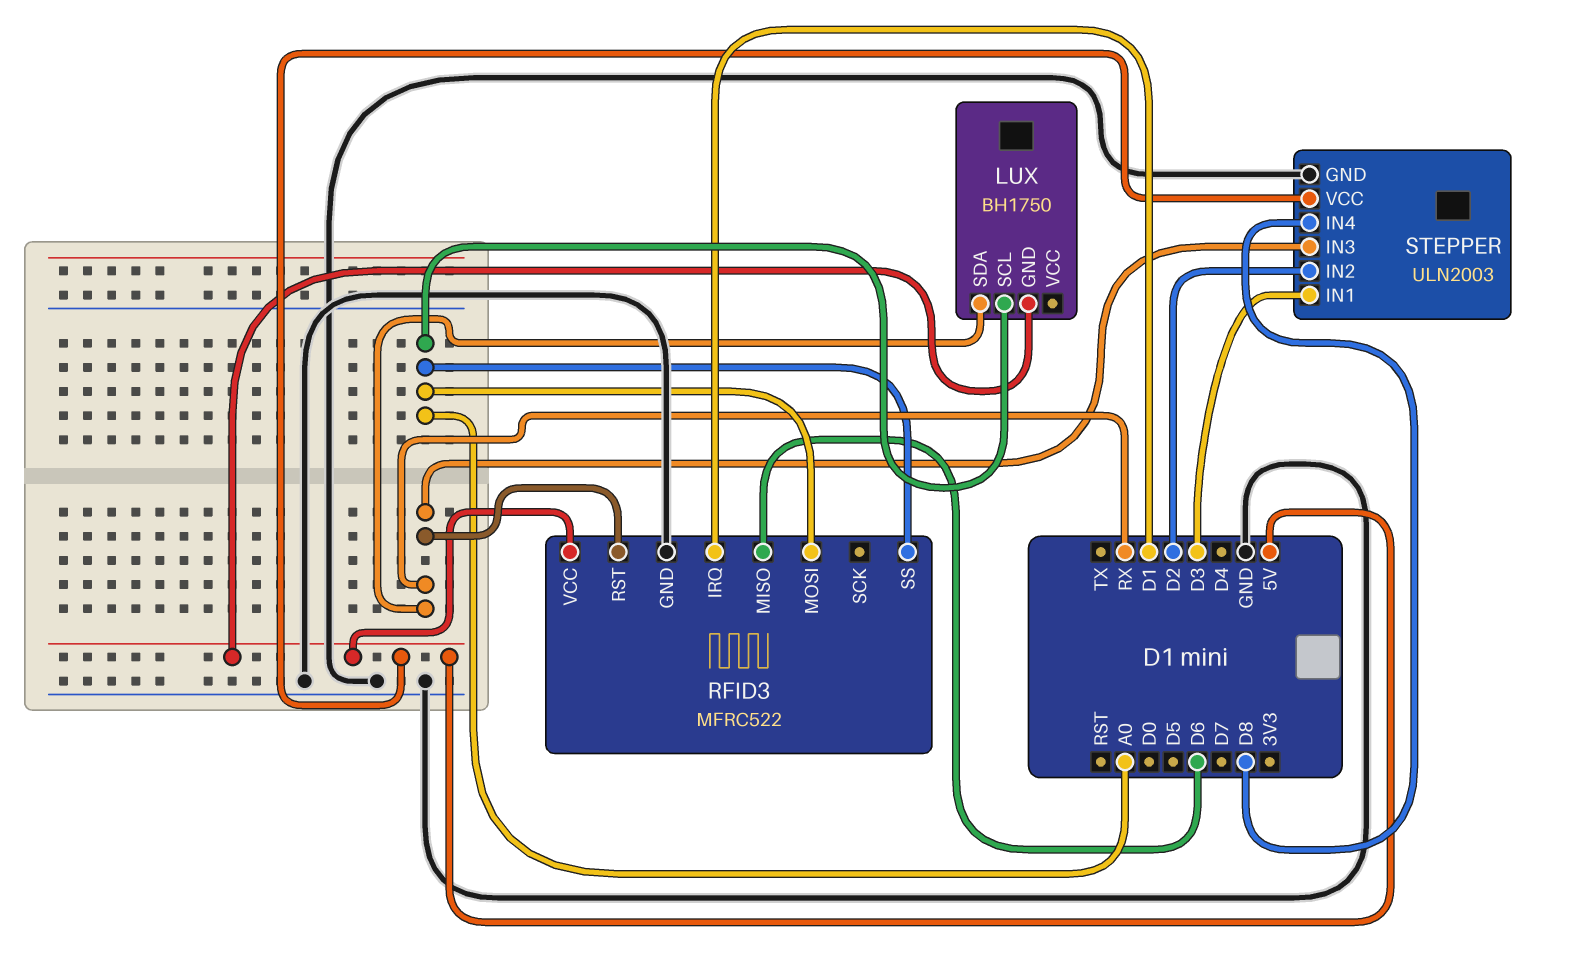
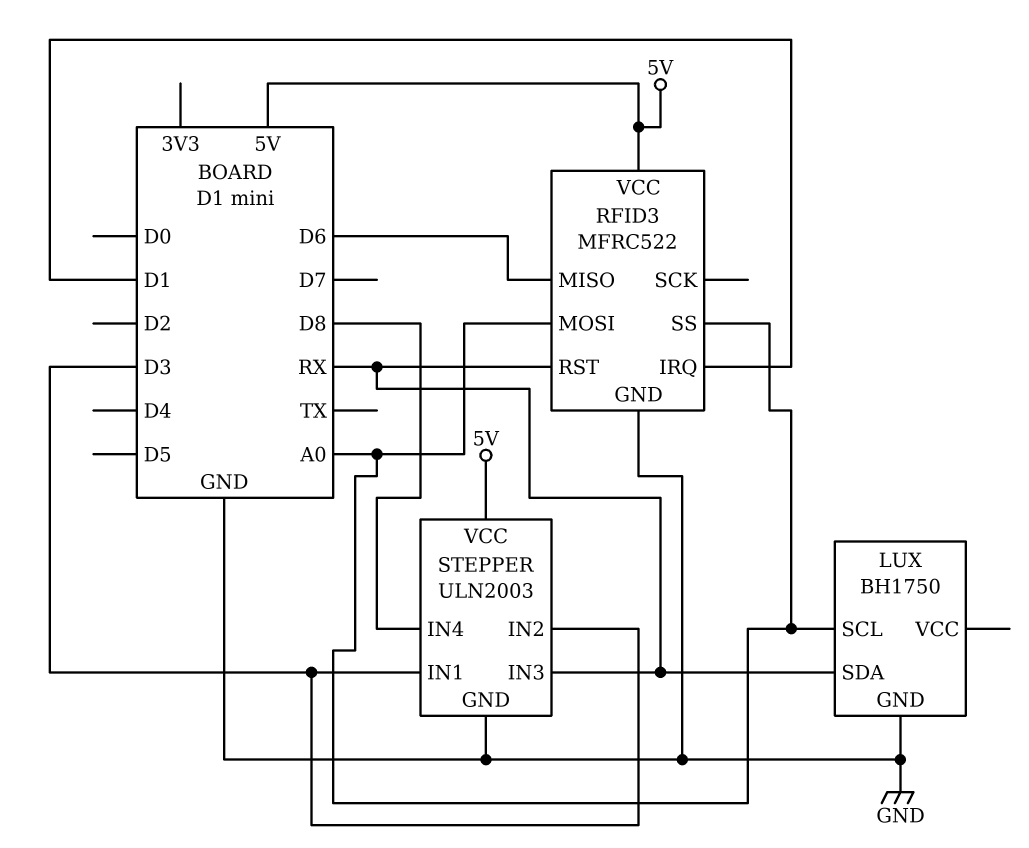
LUX pin GND: 5V -> GND
STEPPER pin IN2: D2 -> D3

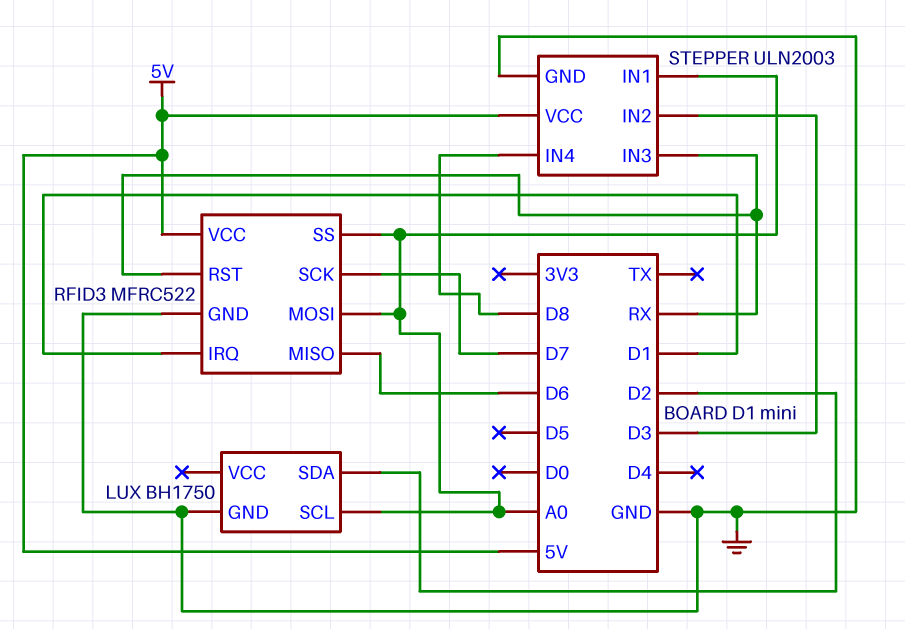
LUX pin SDA: RX -> D2
RFID3 pin SCK: none -> D7
STEPPER pin IN1: D3 -> A0

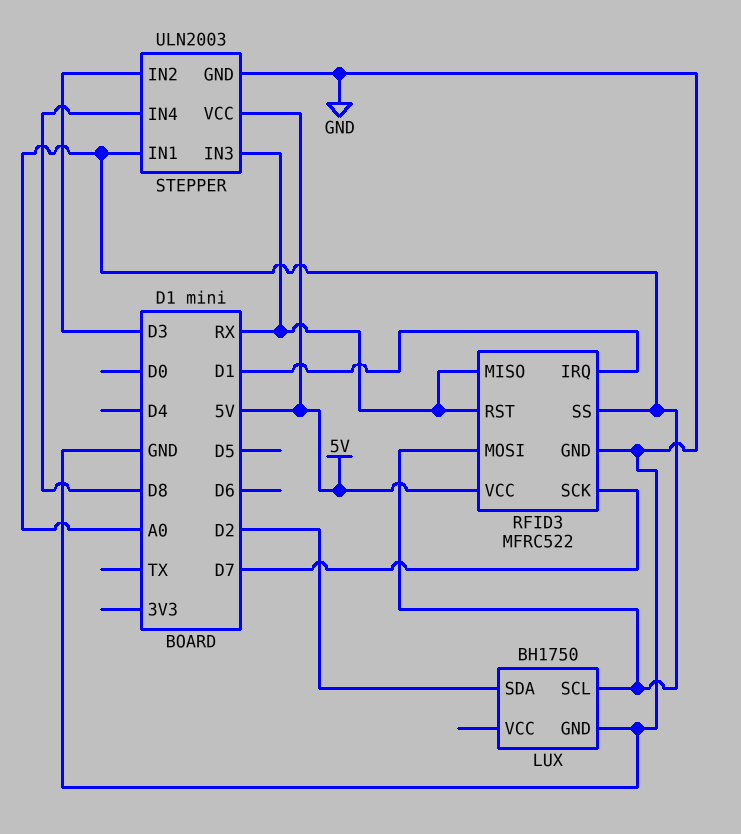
RFID3 pin MISO: D6 -> RX

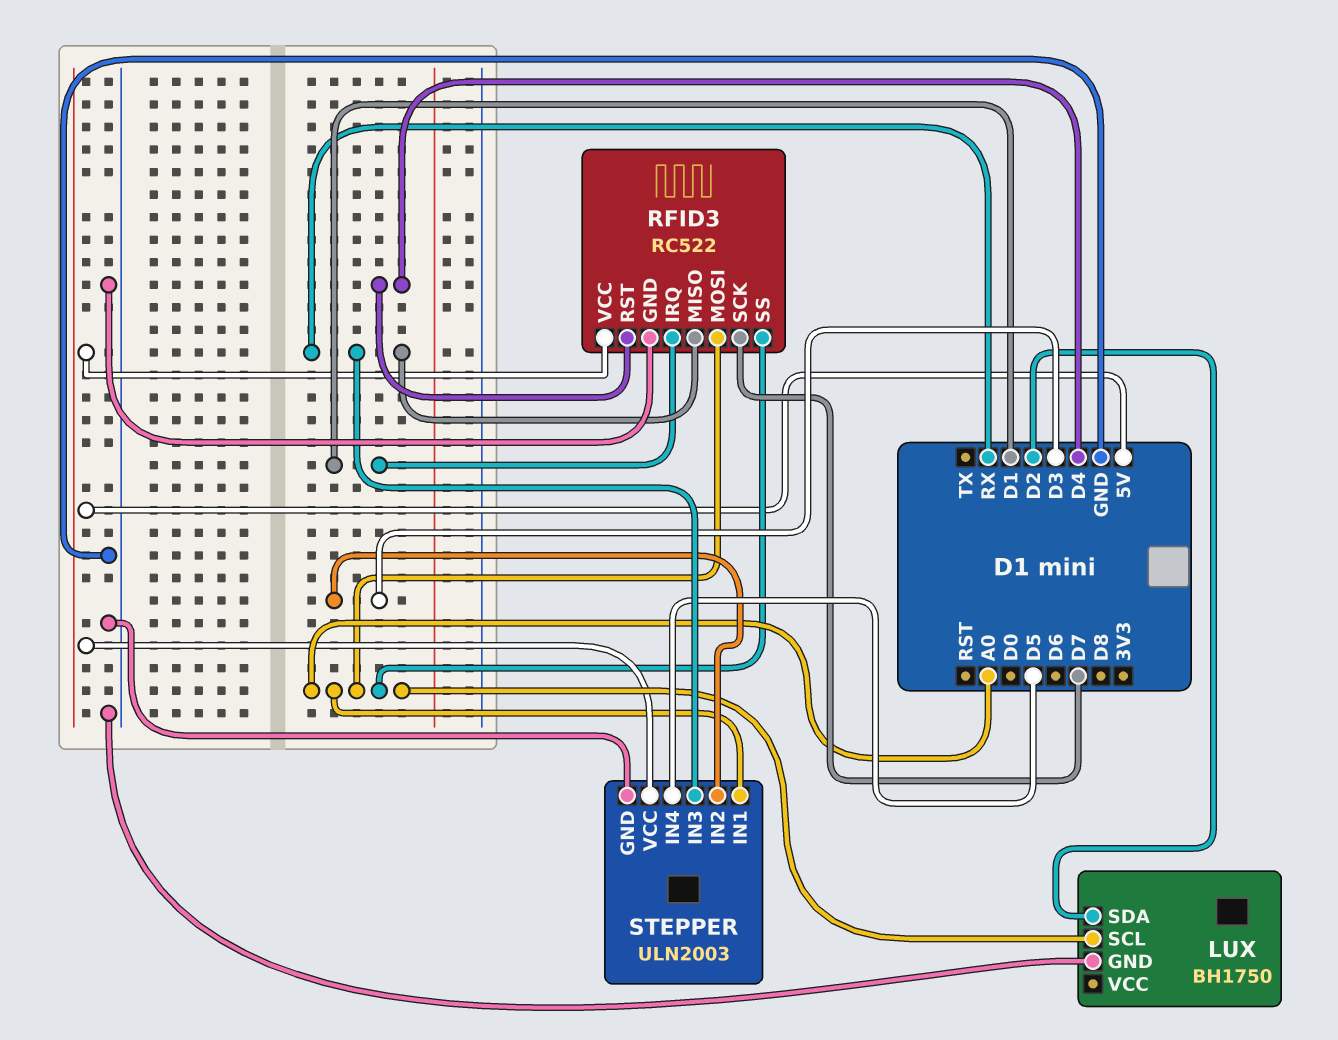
RFID3: MFRC522 -> RC522
RFID3 pin RST: RX -> D4
STEPPER pin IN4: D8 -> D5

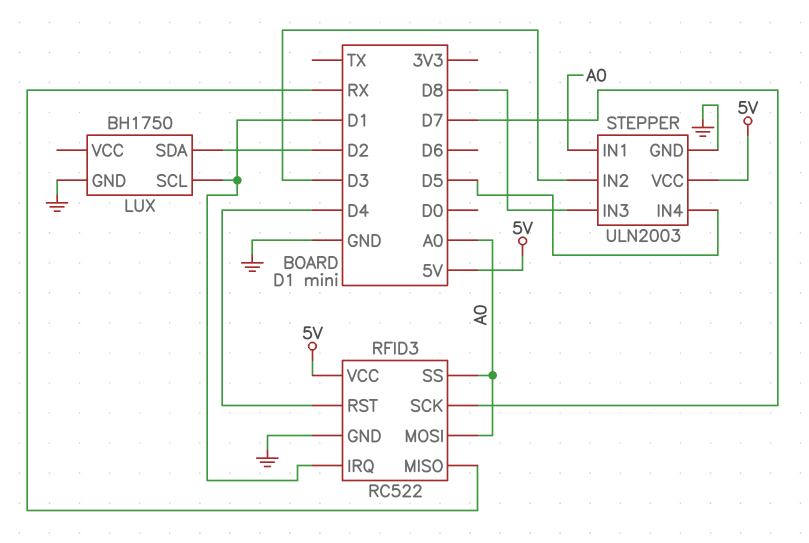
LUX pin SCL: A0 -> D1
STEPPER pin IN3: RX -> D8

